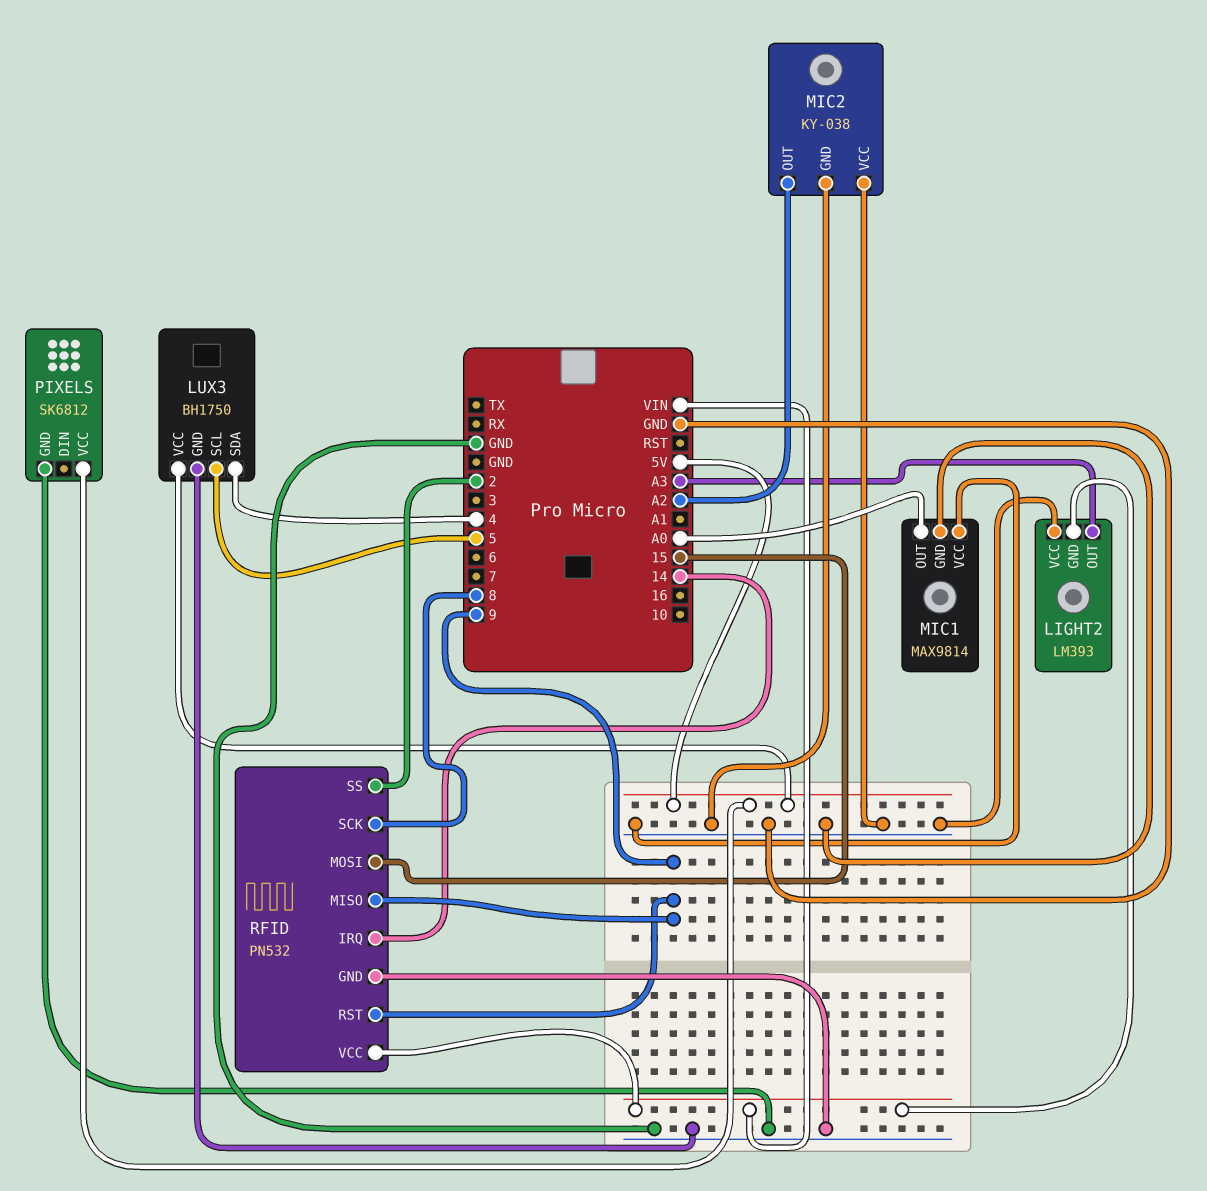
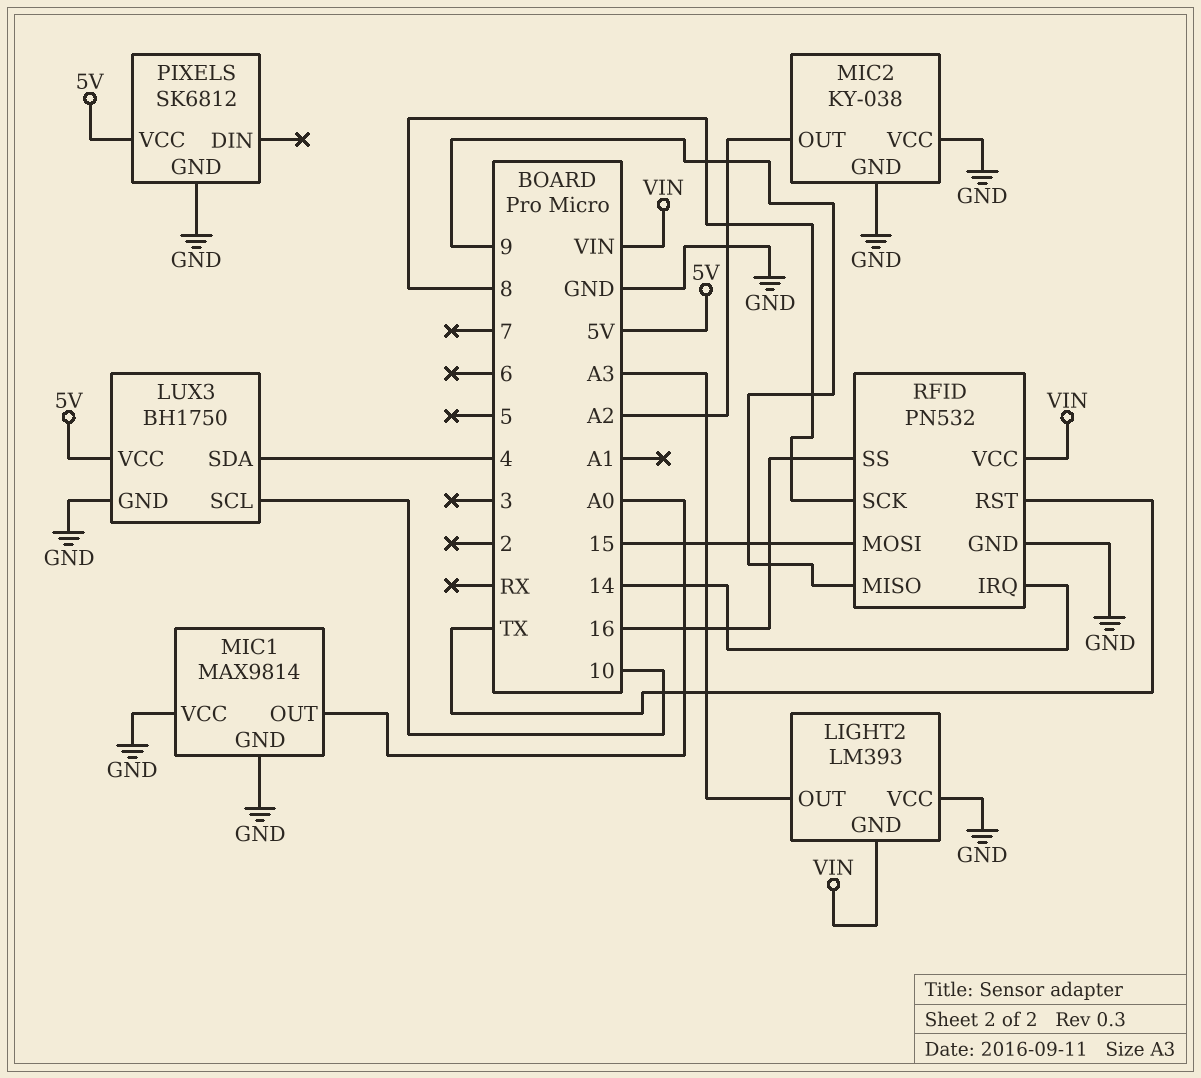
LUX3 pin SCL: 5 -> 10
RFID pin RST: 9 -> TX
RFID pin SS: 2 -> 16

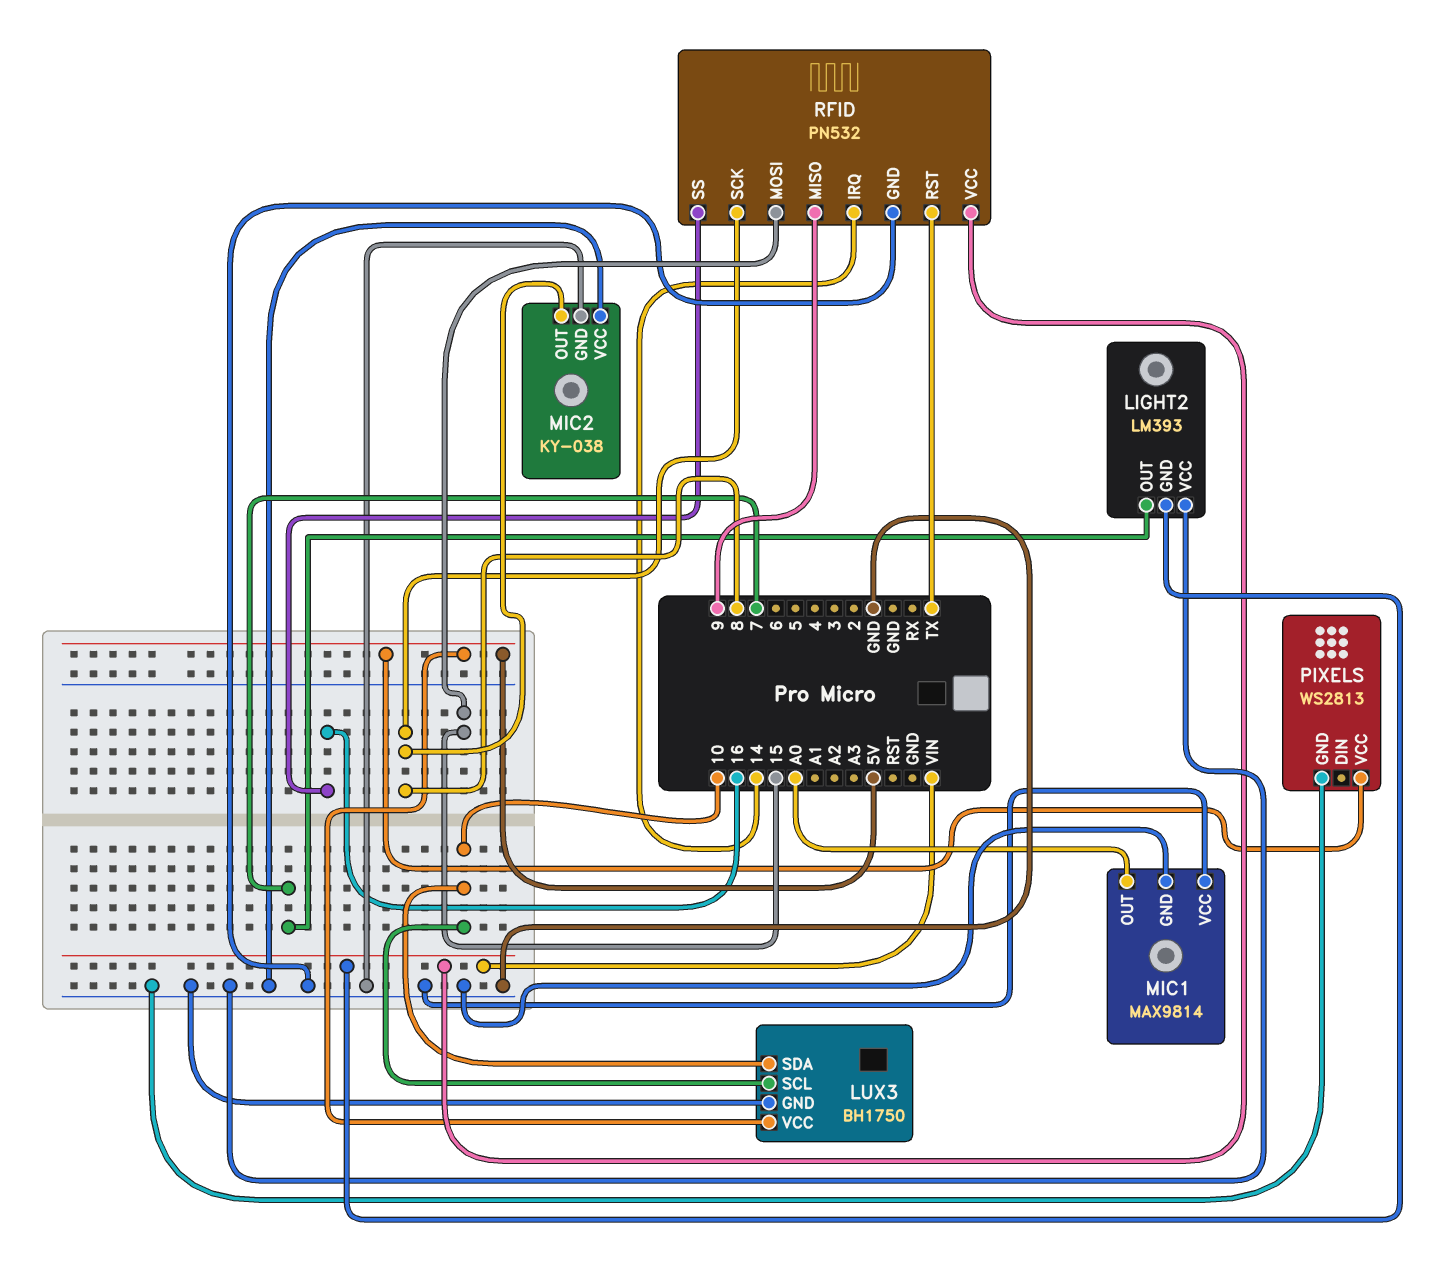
LIGHT2 pin OUT: A3 -> 7
LUX3 pin SDA: 4 -> 10
MIC2 pin OUT: A2 -> 8
PIXELS: SK6812 -> WS2813

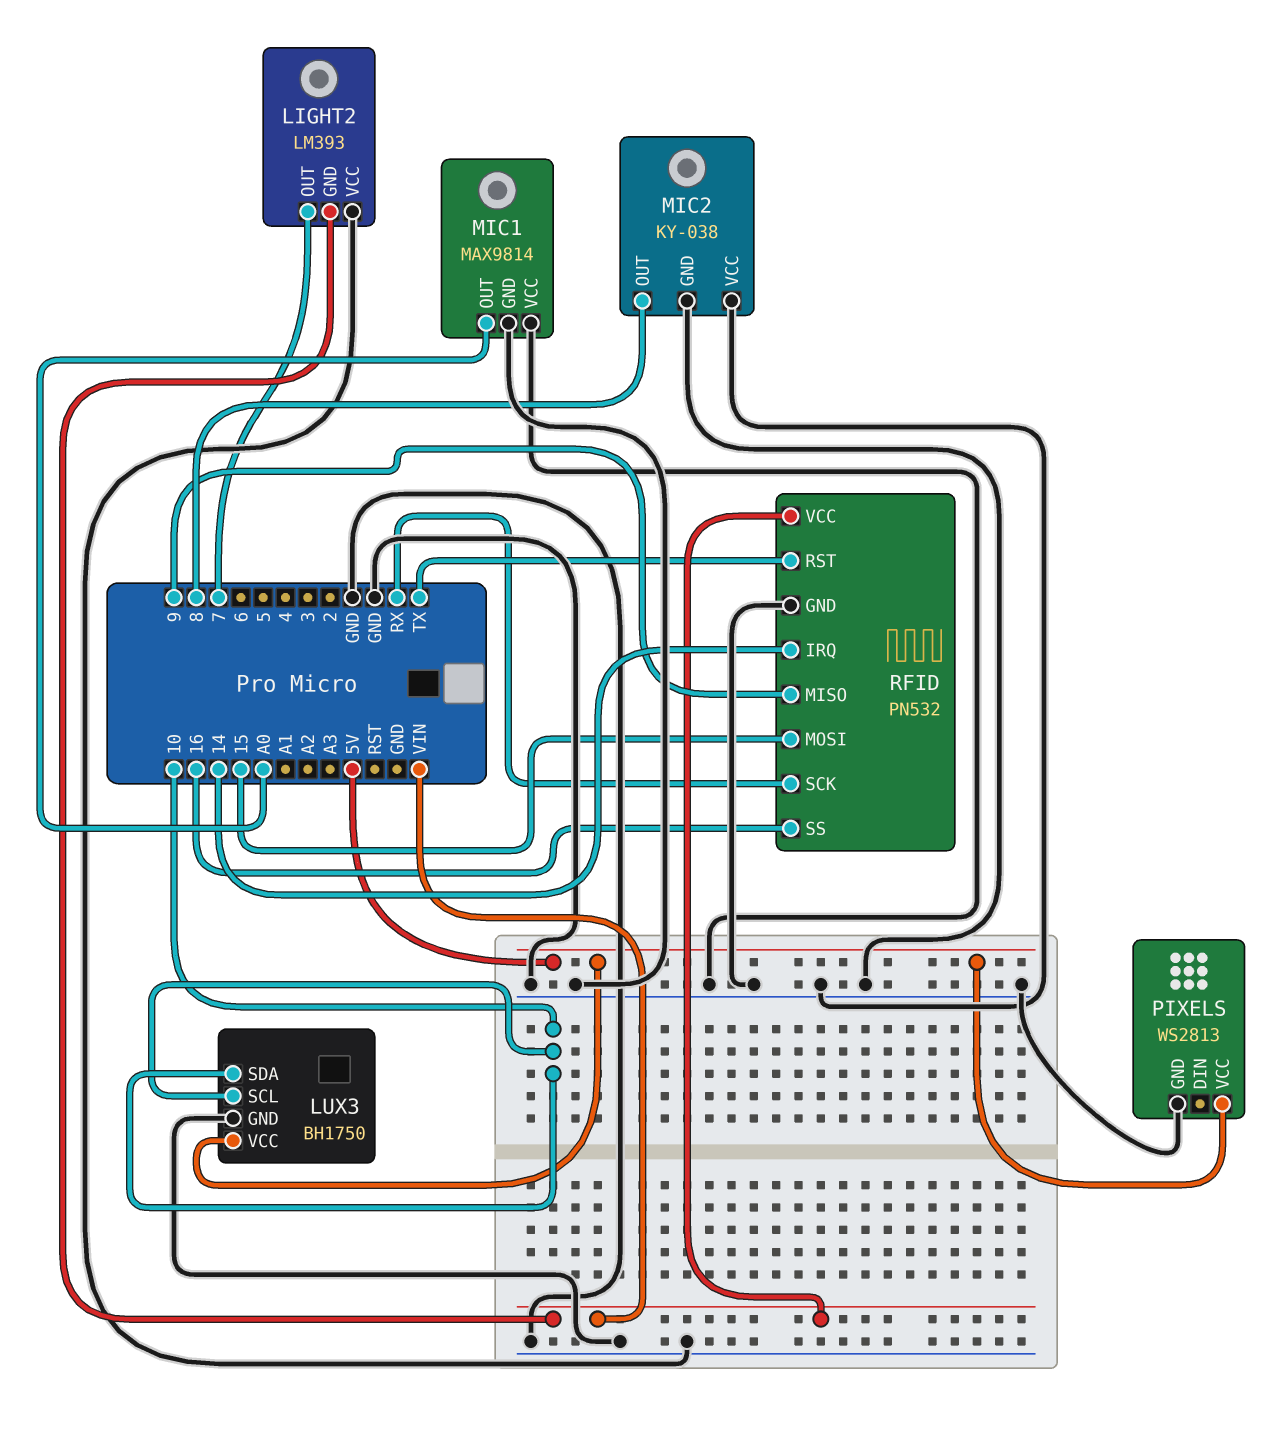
RFID pin SCK: 8 -> RX

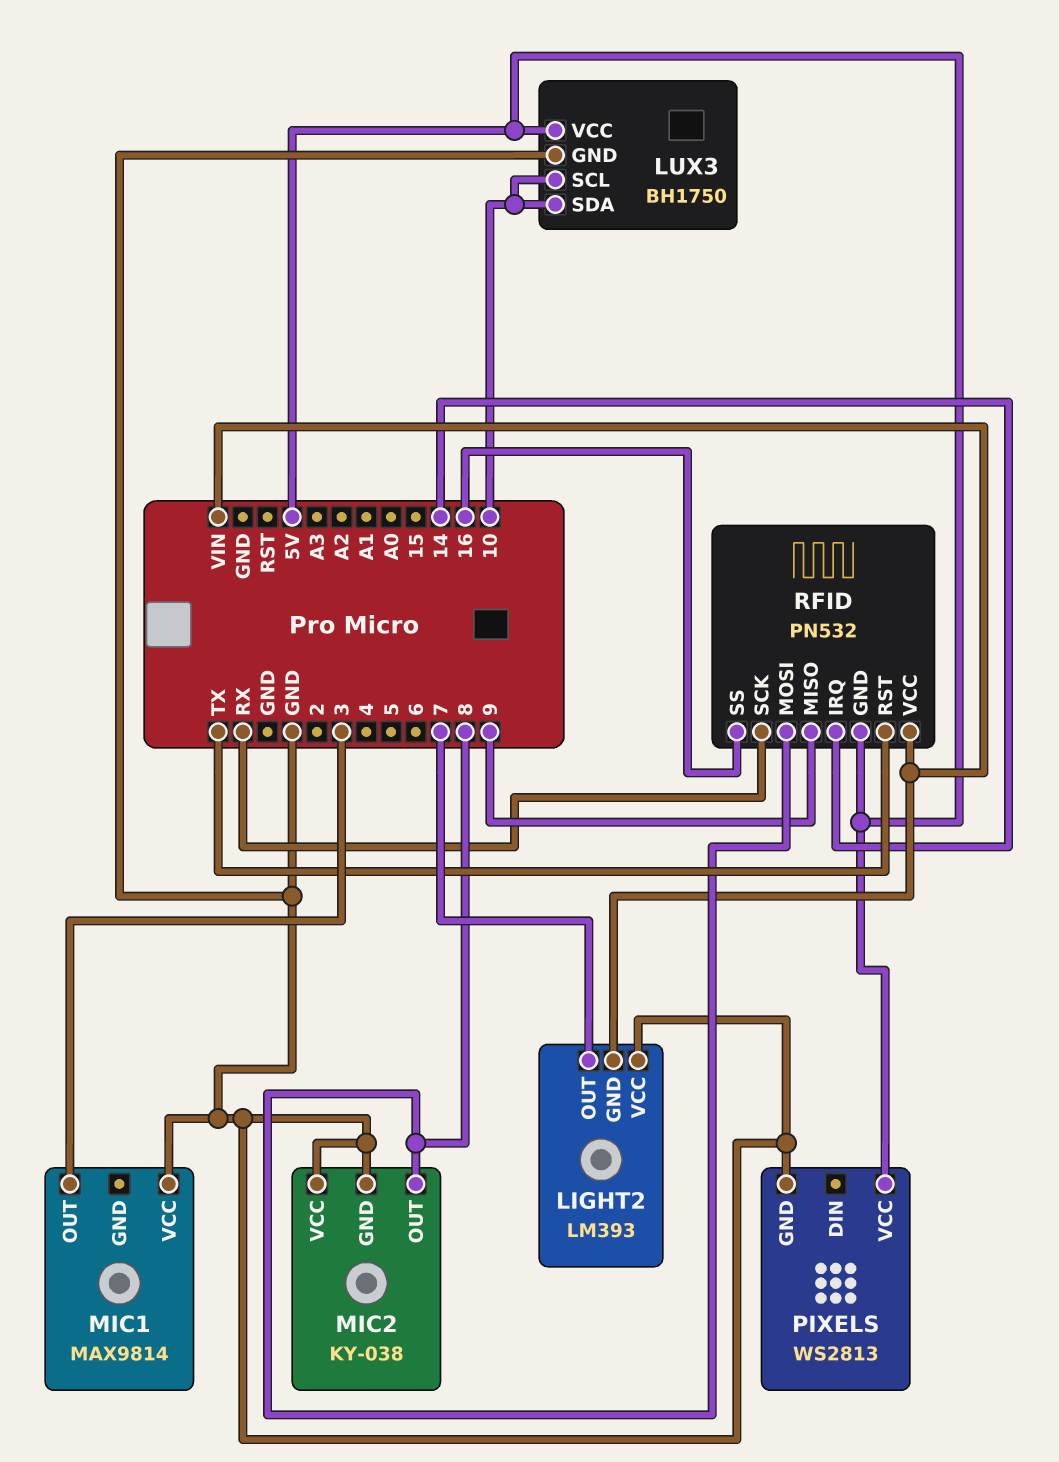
MIC1 pin GND: GND -> none
MIC1 pin OUT: A0 -> 3
RFID pin GND: GND -> 5V
RFID pin MOSI: 15 -> 8

